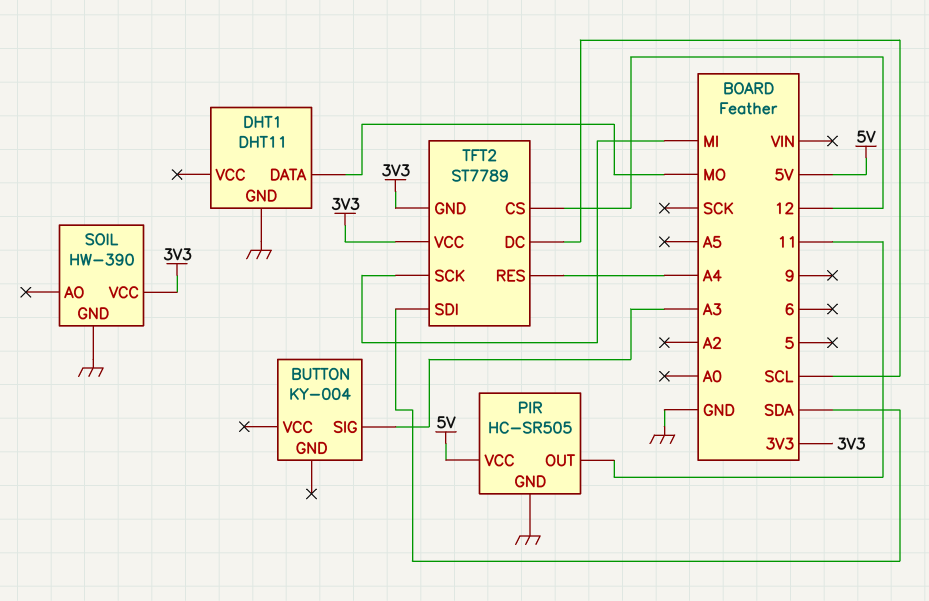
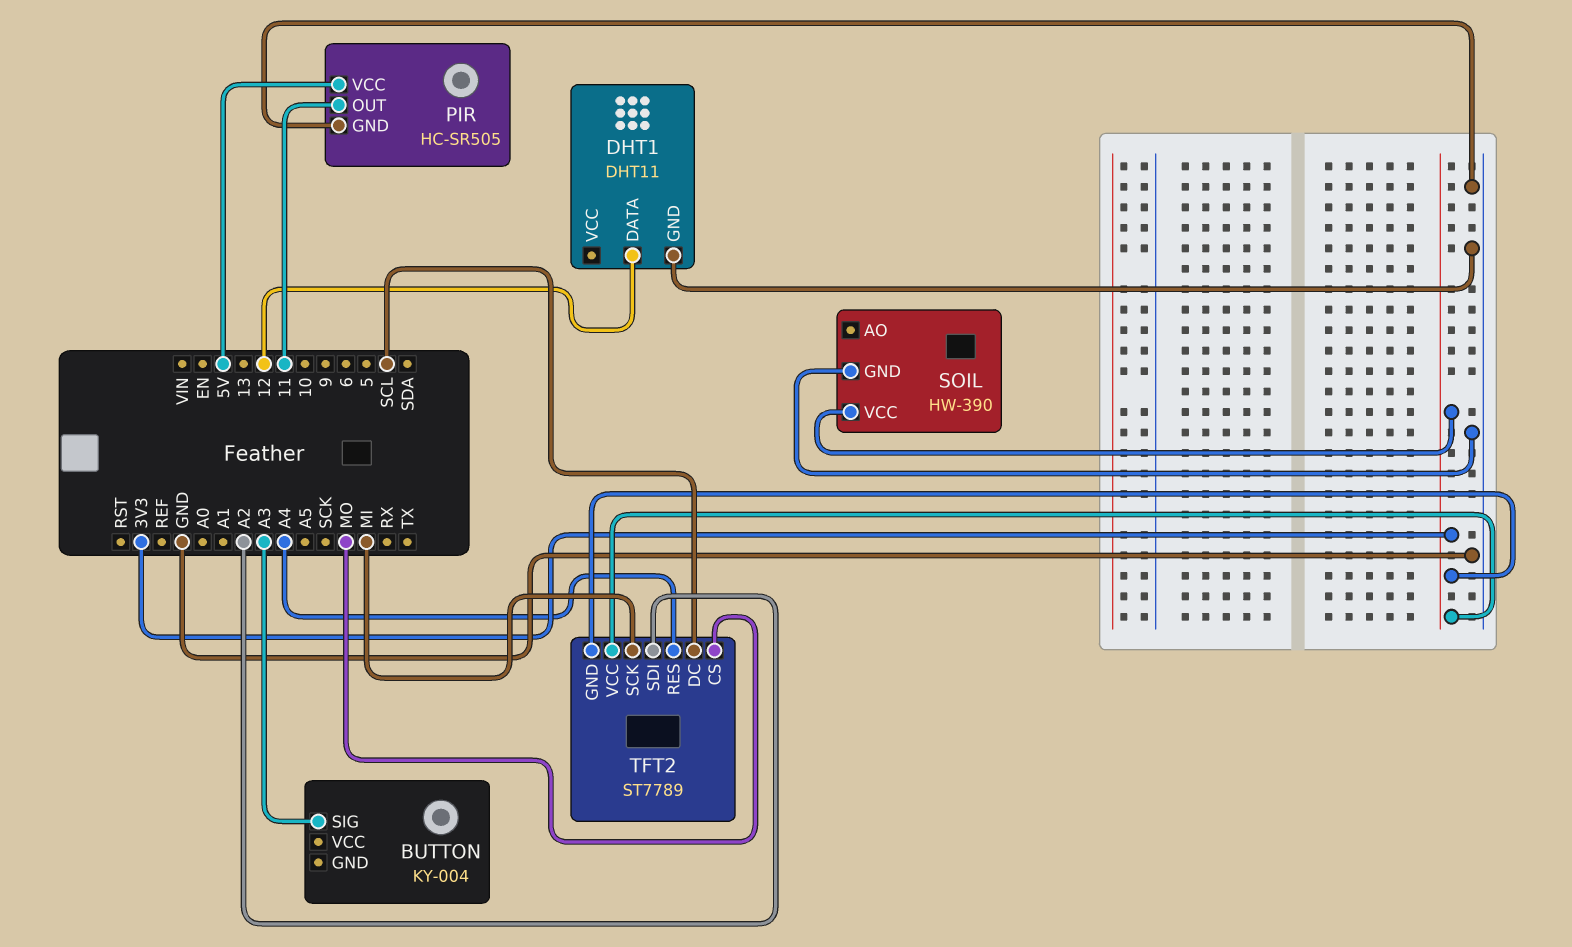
DHT1 pin DATA: MO -> 12
TFT2 pin CS: 12 -> MO
TFT2 pin SDI: SDA -> A2

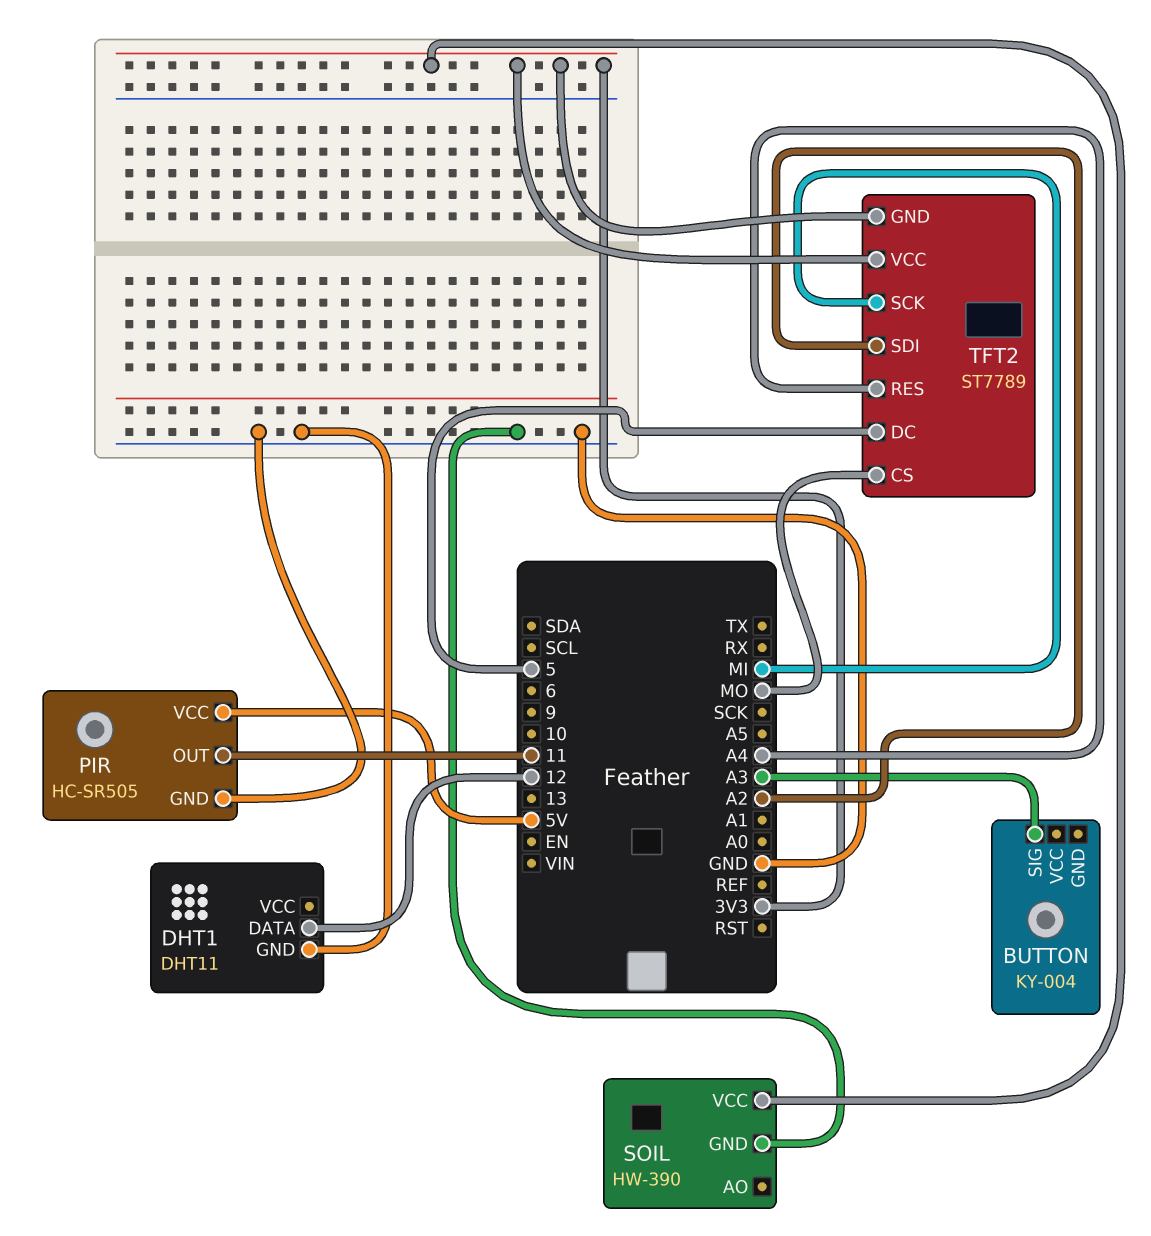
TFT2 pin DC: SCL -> 5

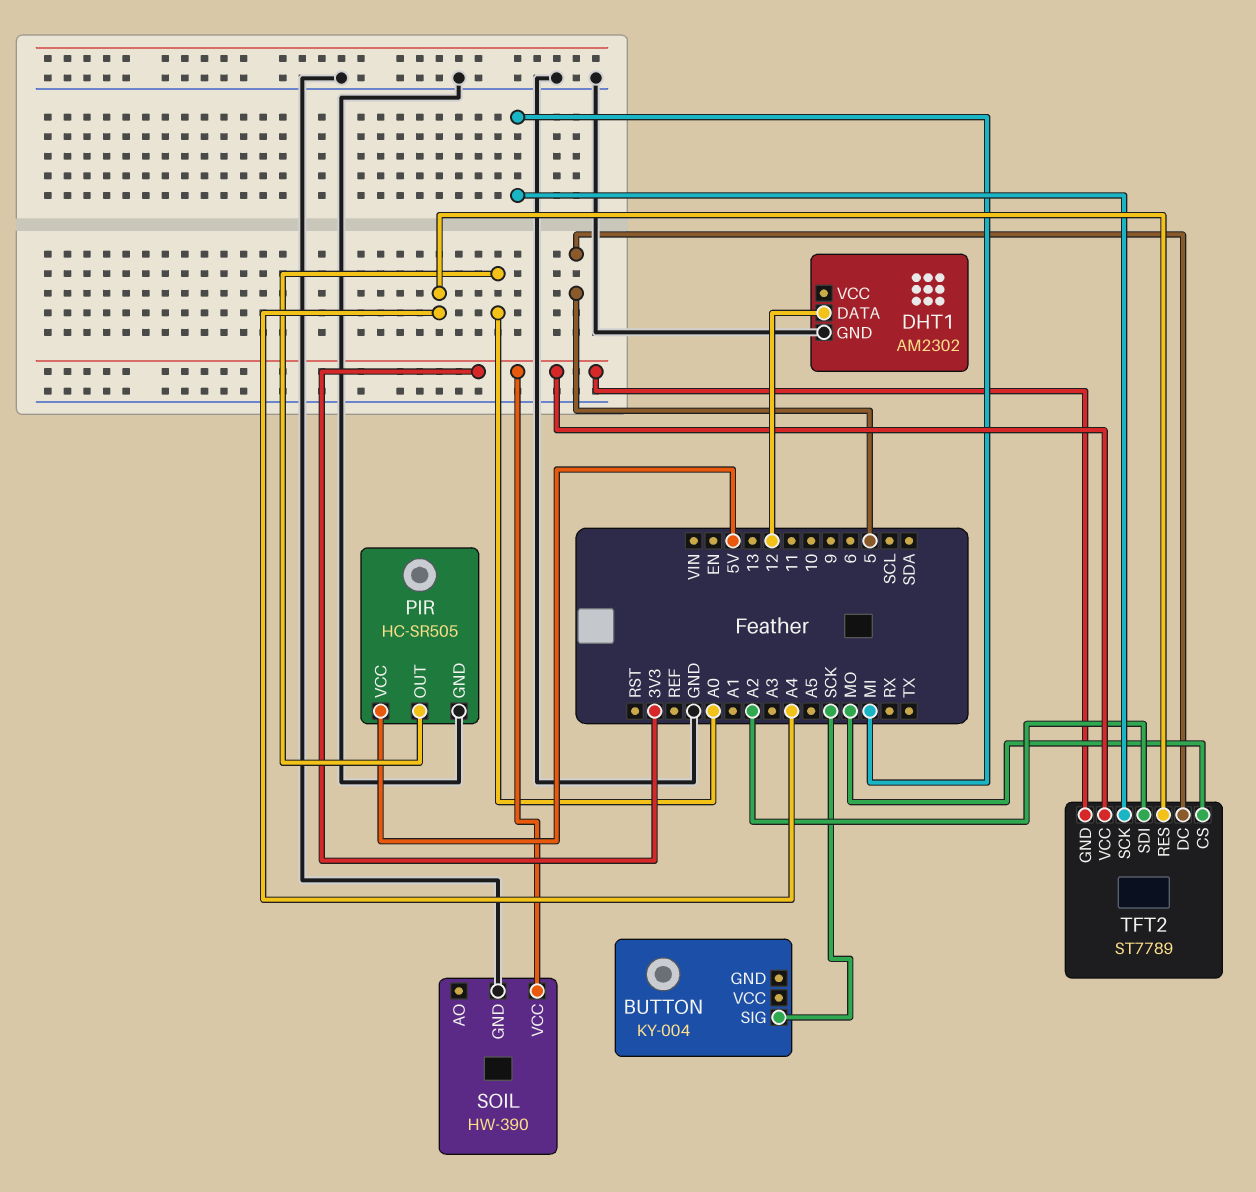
BUTTON pin SIG: A3 -> SCK
DHT1: DHT11 -> AM2302
PIR pin OUT: 11 -> A0

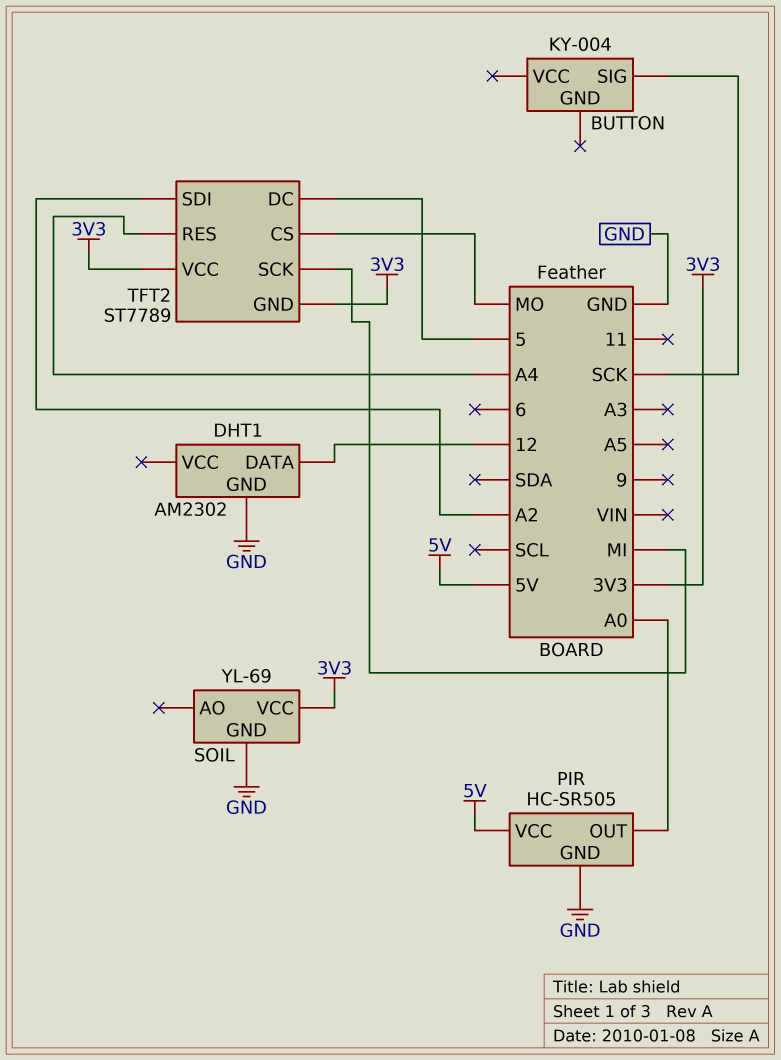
SOIL: HW-390 -> YL-69

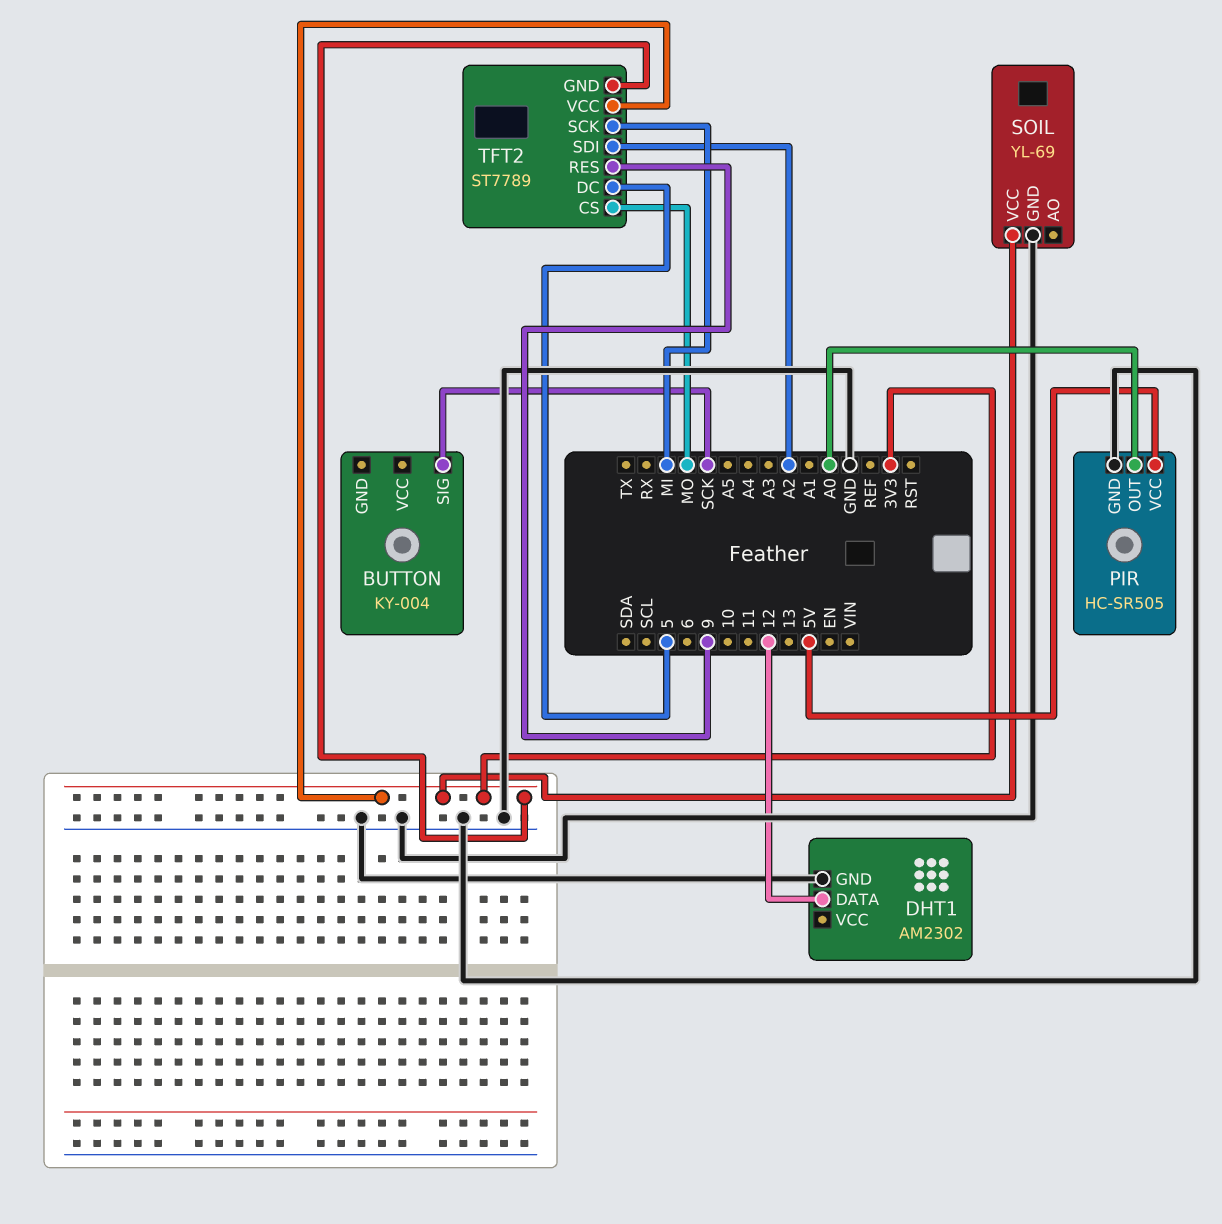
TFT2 pin RES: A4 -> 9

